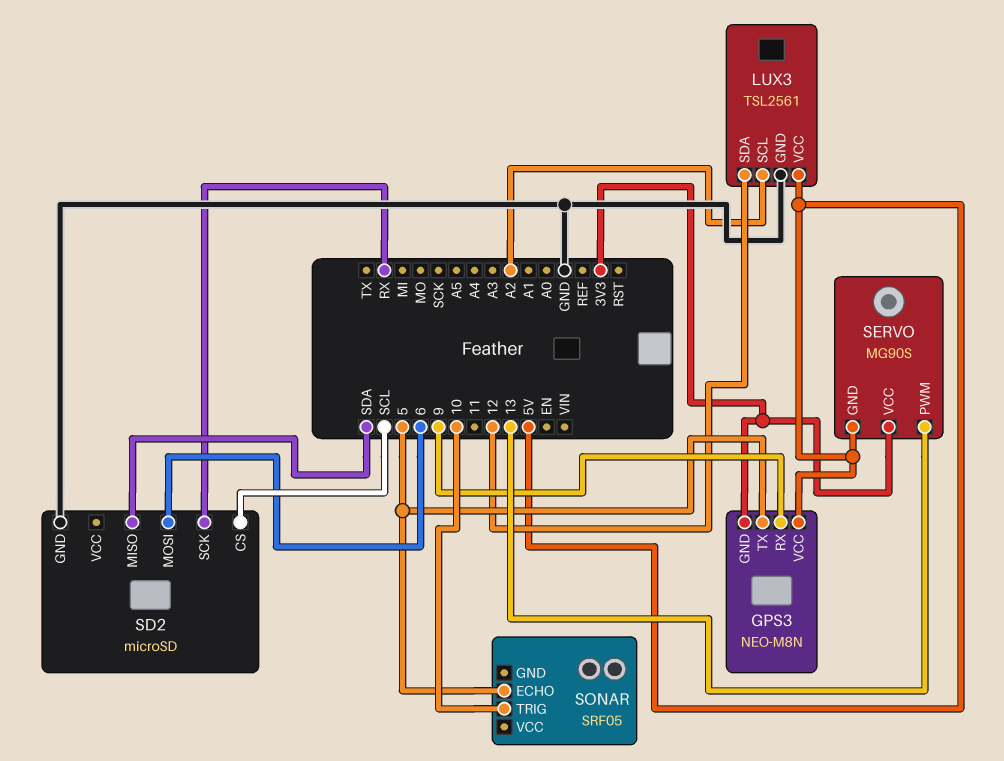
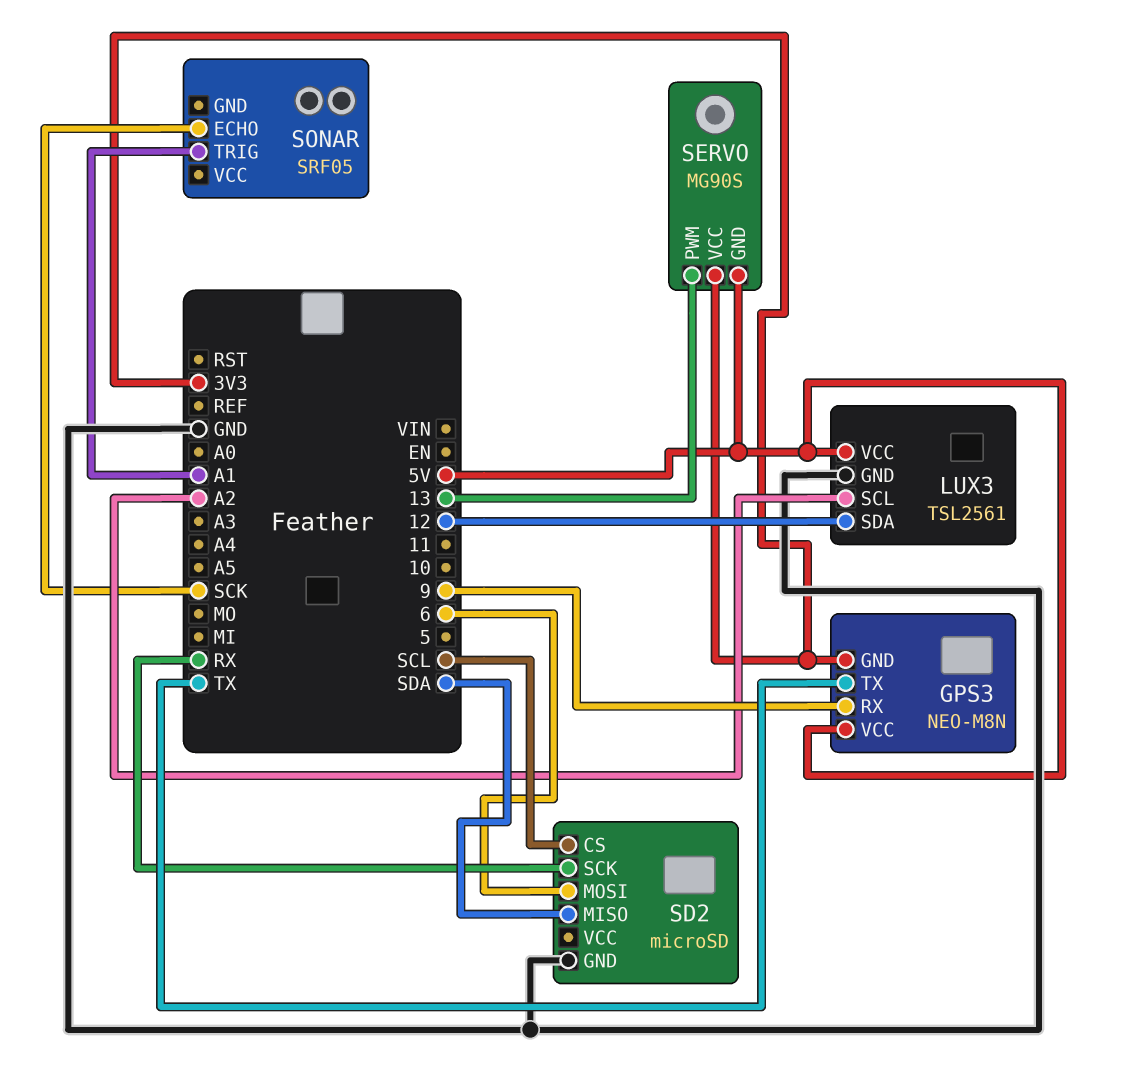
GPS3 pin TX: 5 -> TX
SONAR pin ECHO: 5 -> SCK
SONAR pin TRIG: 10 -> A1

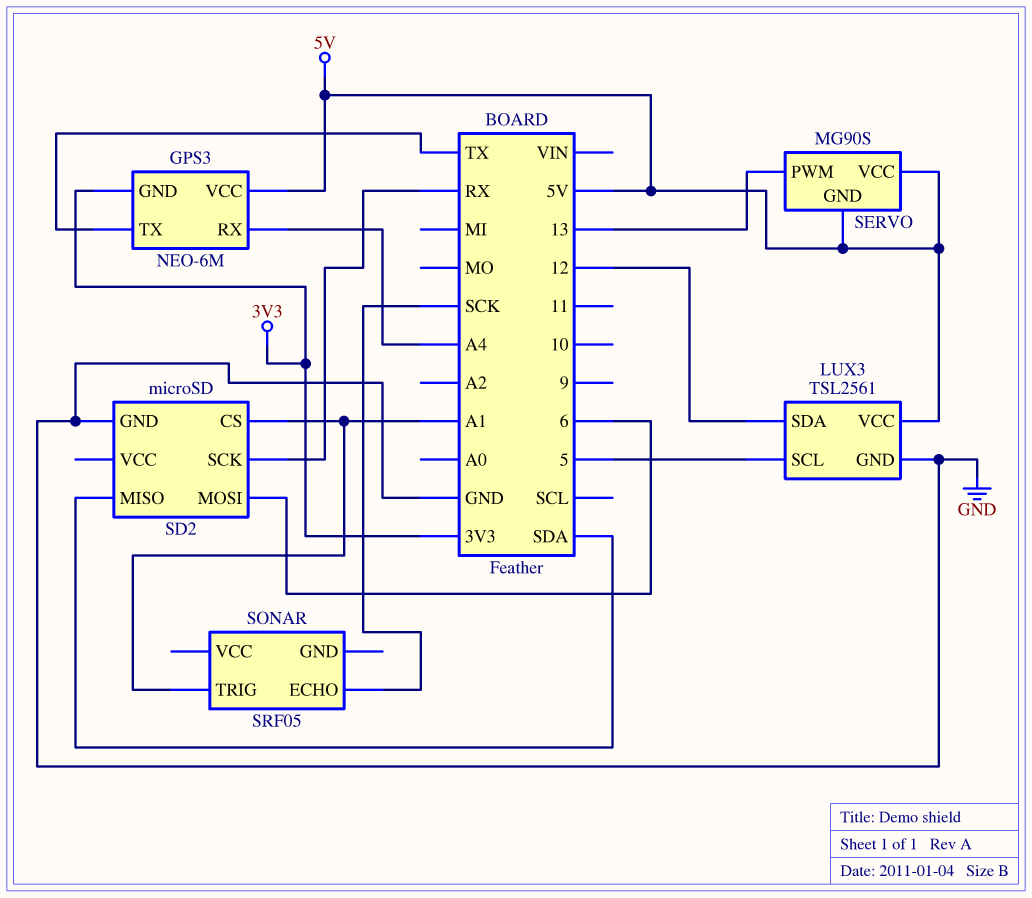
GPS3: NEO-M8N -> NEO-6M
GPS3 pin RX: 9 -> A4
LUX3 pin SCL: A2 -> 5
SD2 pin CS: SCL -> A1
SERVO pin VCC: 3V3 -> 5V

